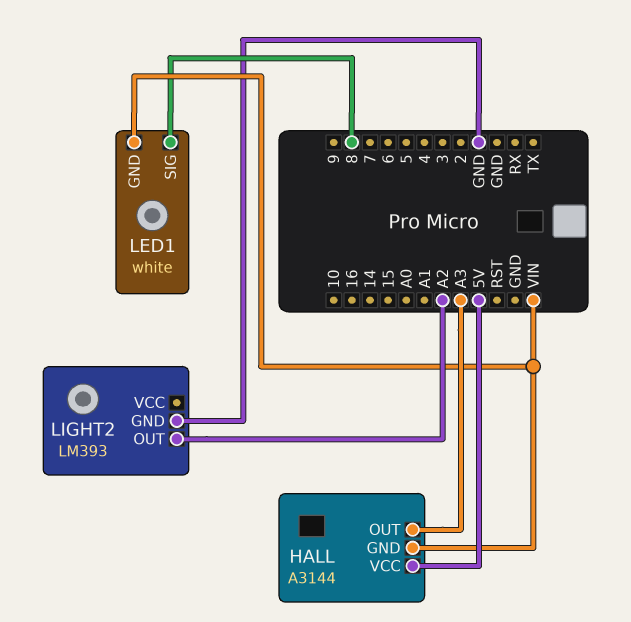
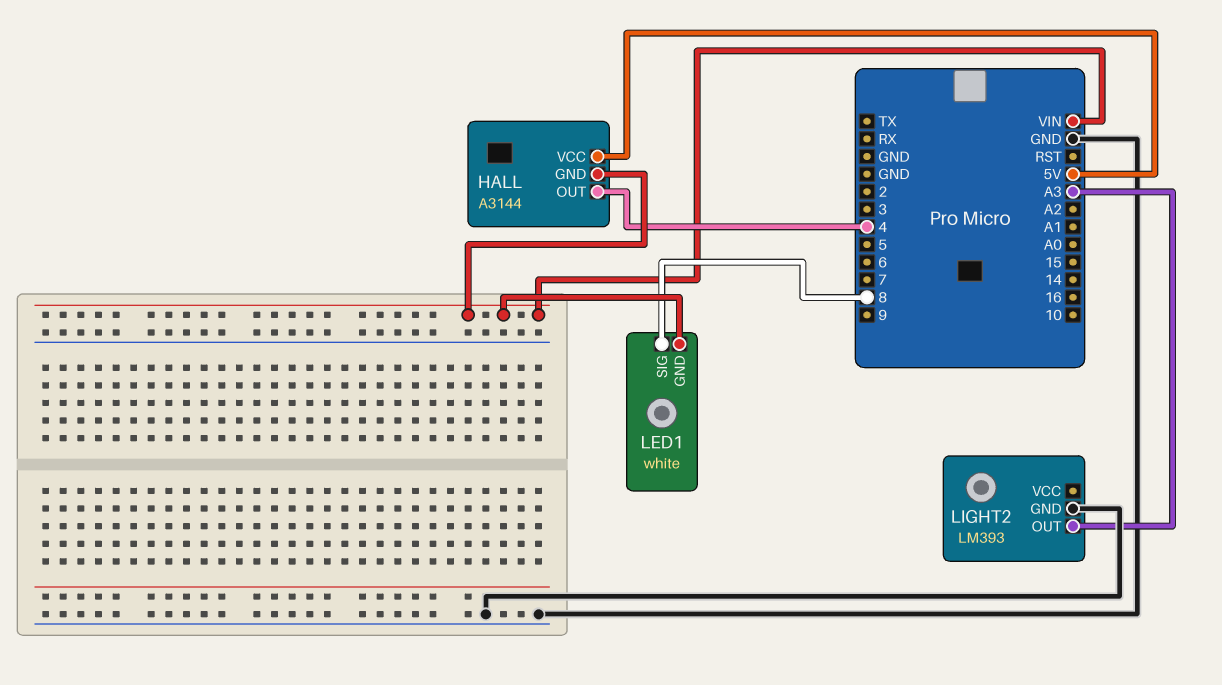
HALL pin OUT: A3 -> 4
LIGHT2 pin OUT: A2 -> A3

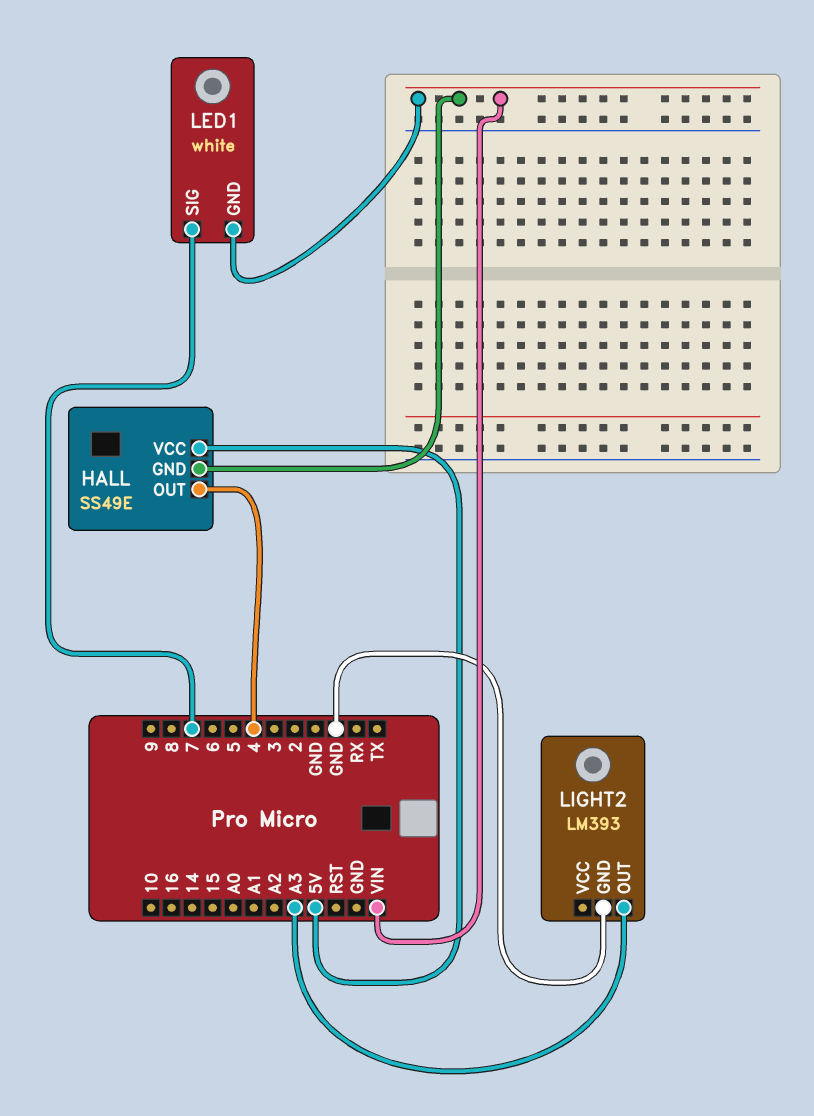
HALL: A3144 -> SS49E
LED1 pin SIG: 8 -> 7

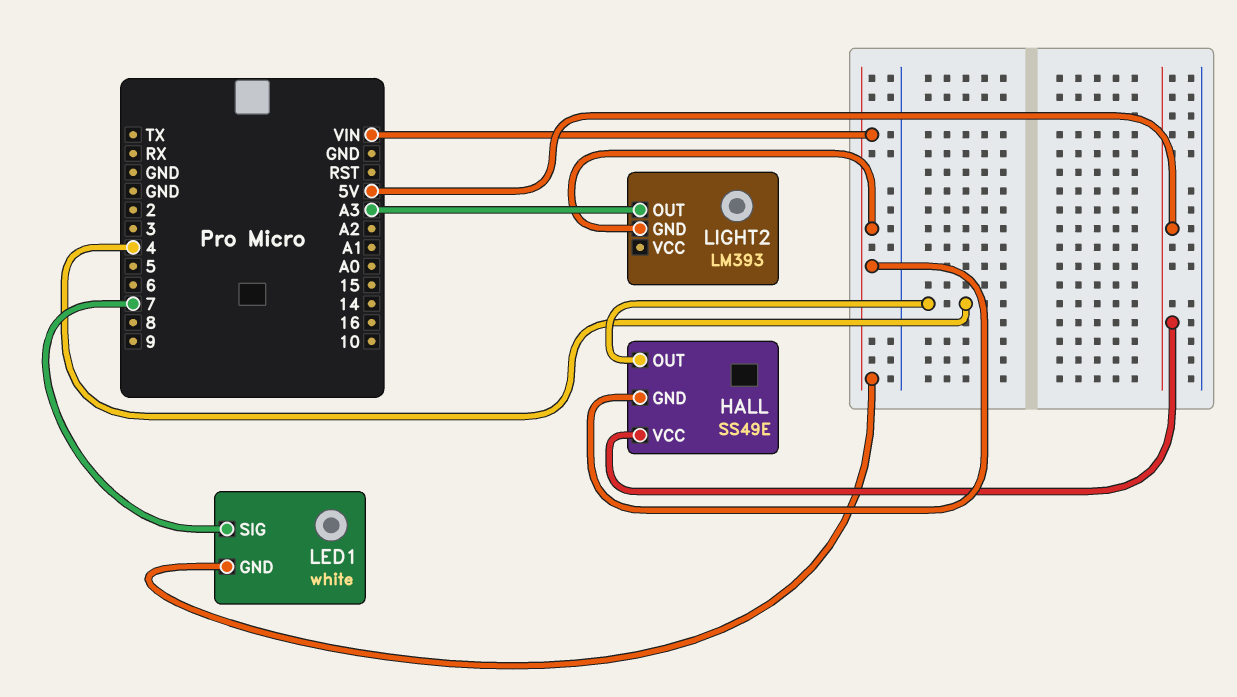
LIGHT2 pin GND: GND -> VIN

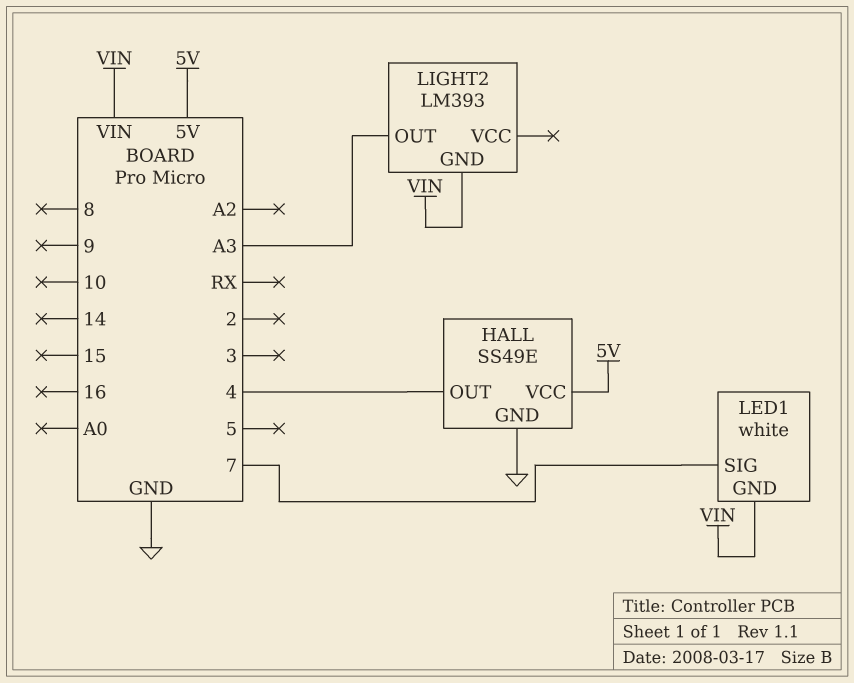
HALL pin GND: VIN -> GND

